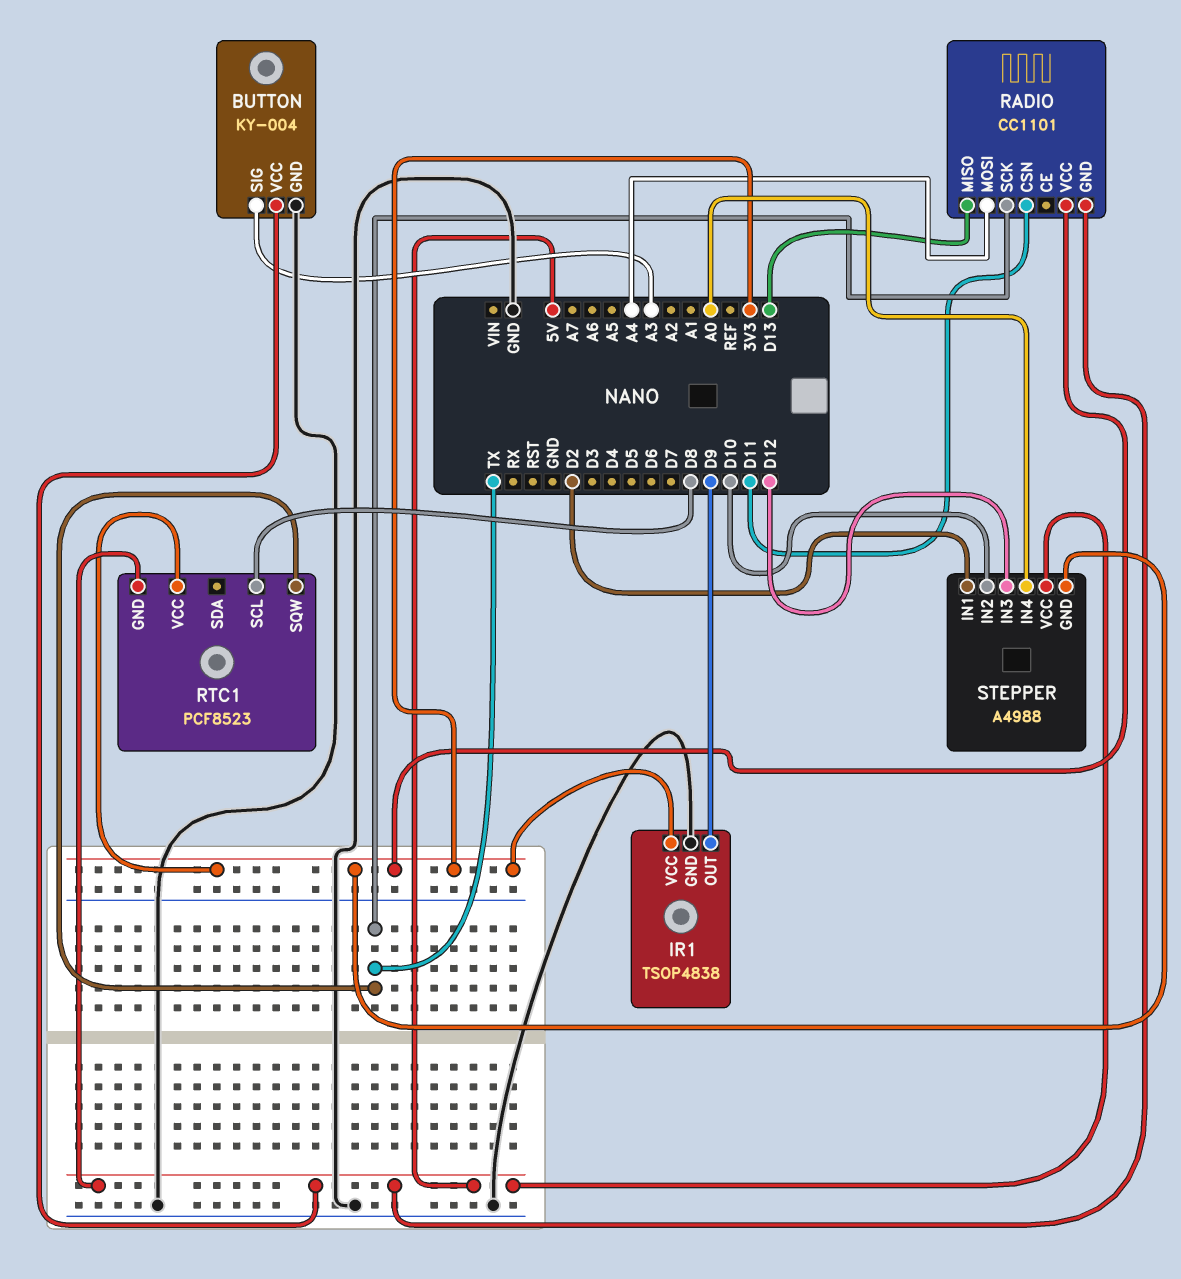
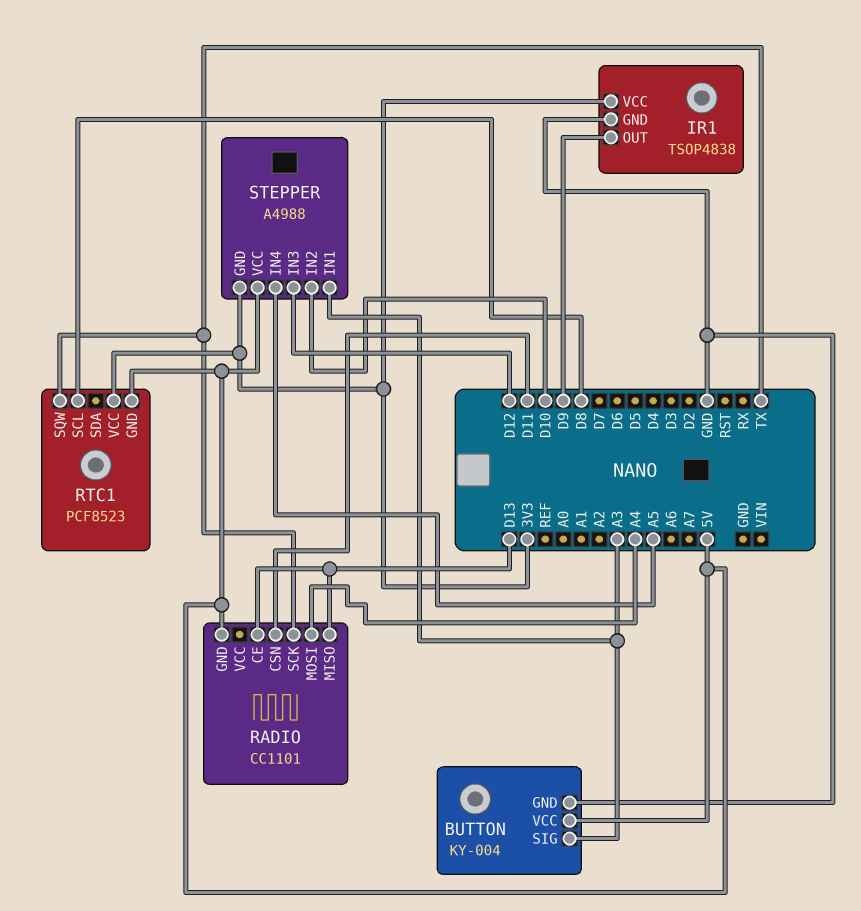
RADIO pin CE: none -> D13
RADIO pin VCC: 3V3 -> none
STEPPER pin IN1: D2 -> A3
STEPPER pin IN4: A0 -> A5

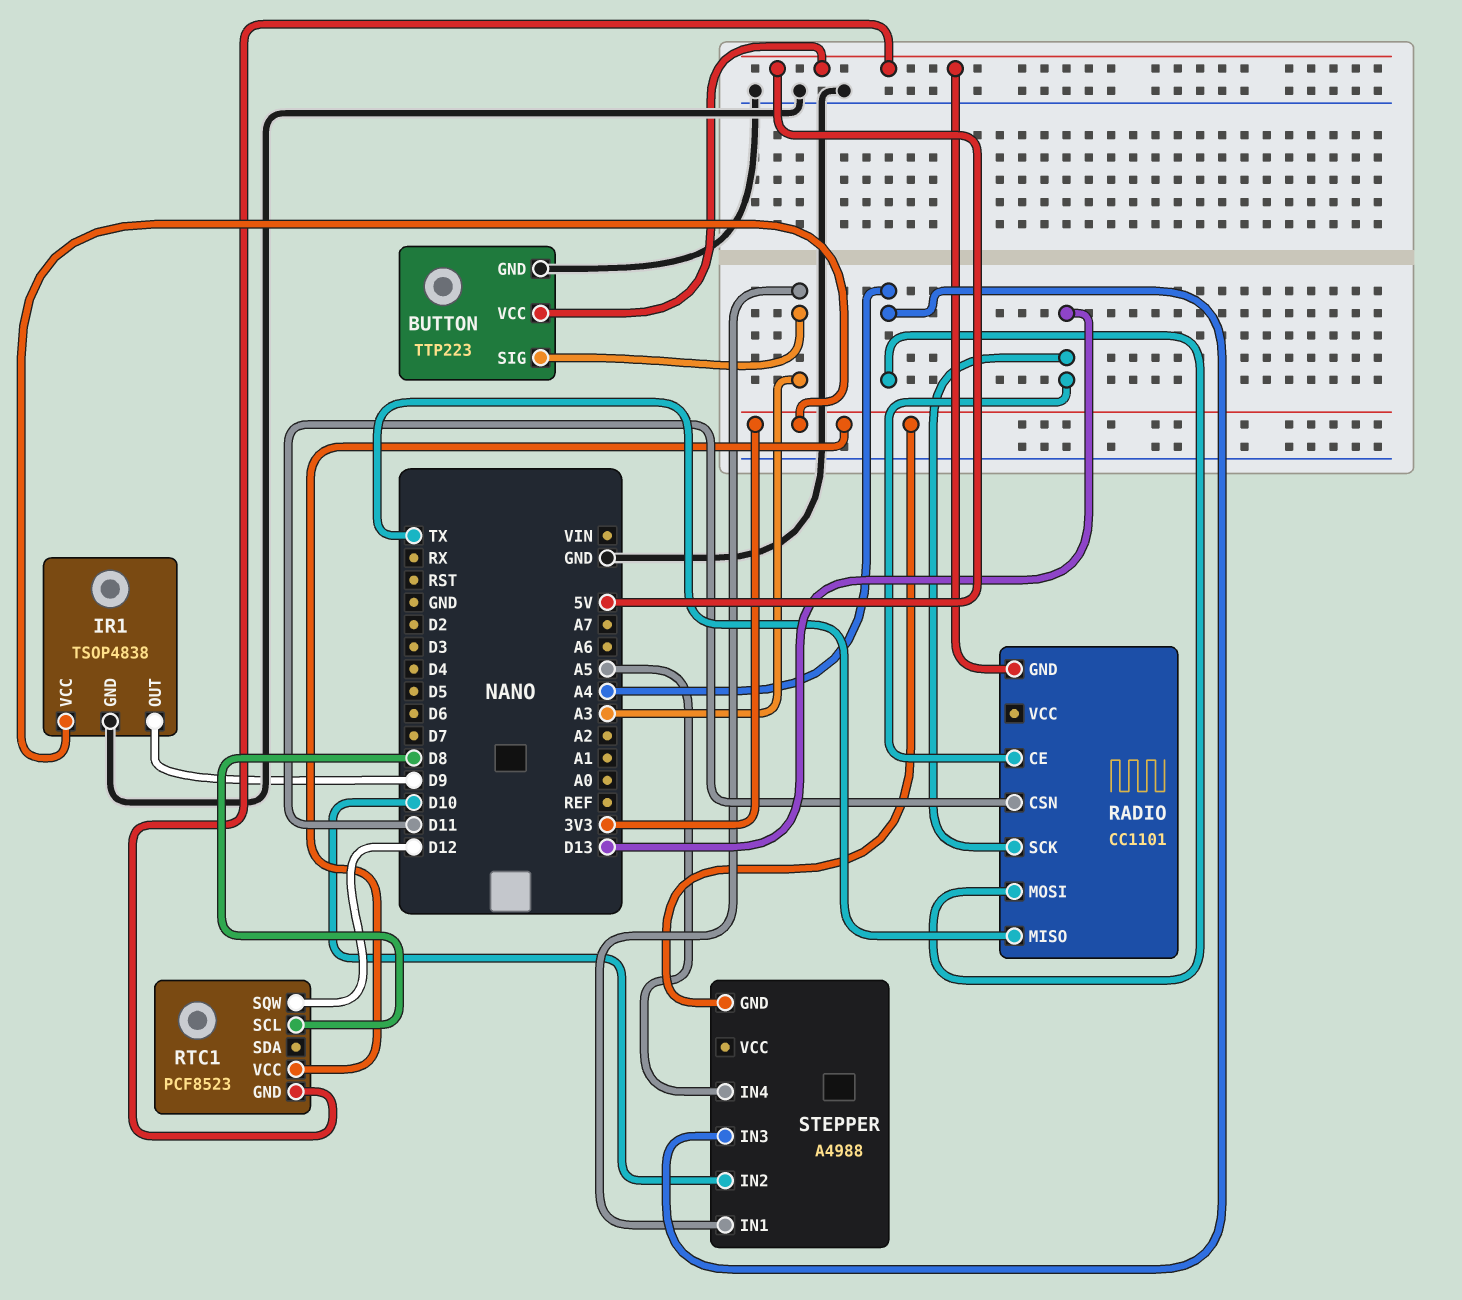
BUTTON: KY-004 -> TTP223
RADIO pin MISO: D13 -> TX
RADIO pin SCK: TX -> D13
RTC1 pin SQW: TX -> D12
STEPPER pin IN3: D12 -> A4
STEPPER pin VCC: 5V -> none

